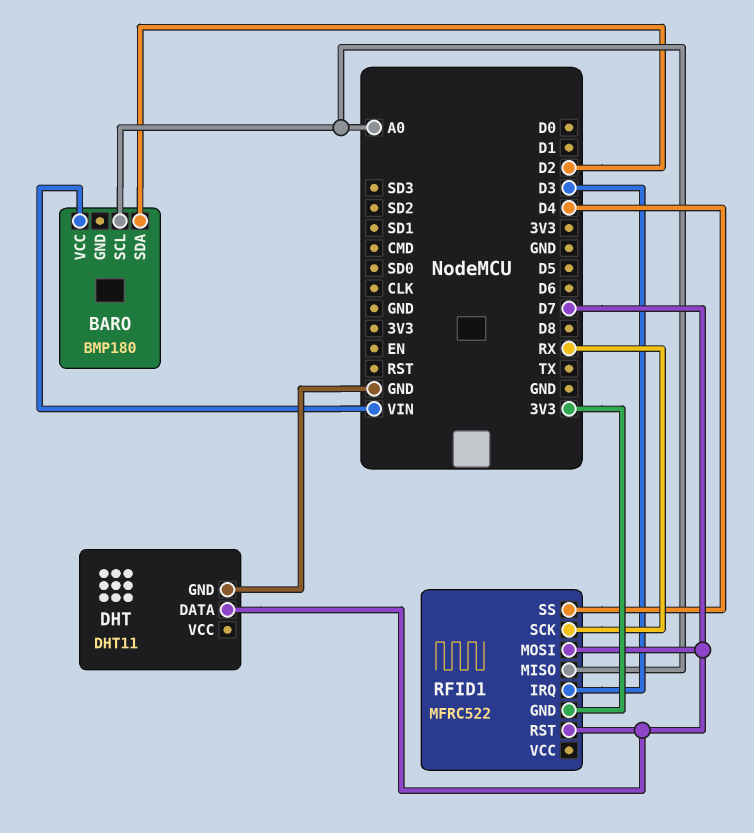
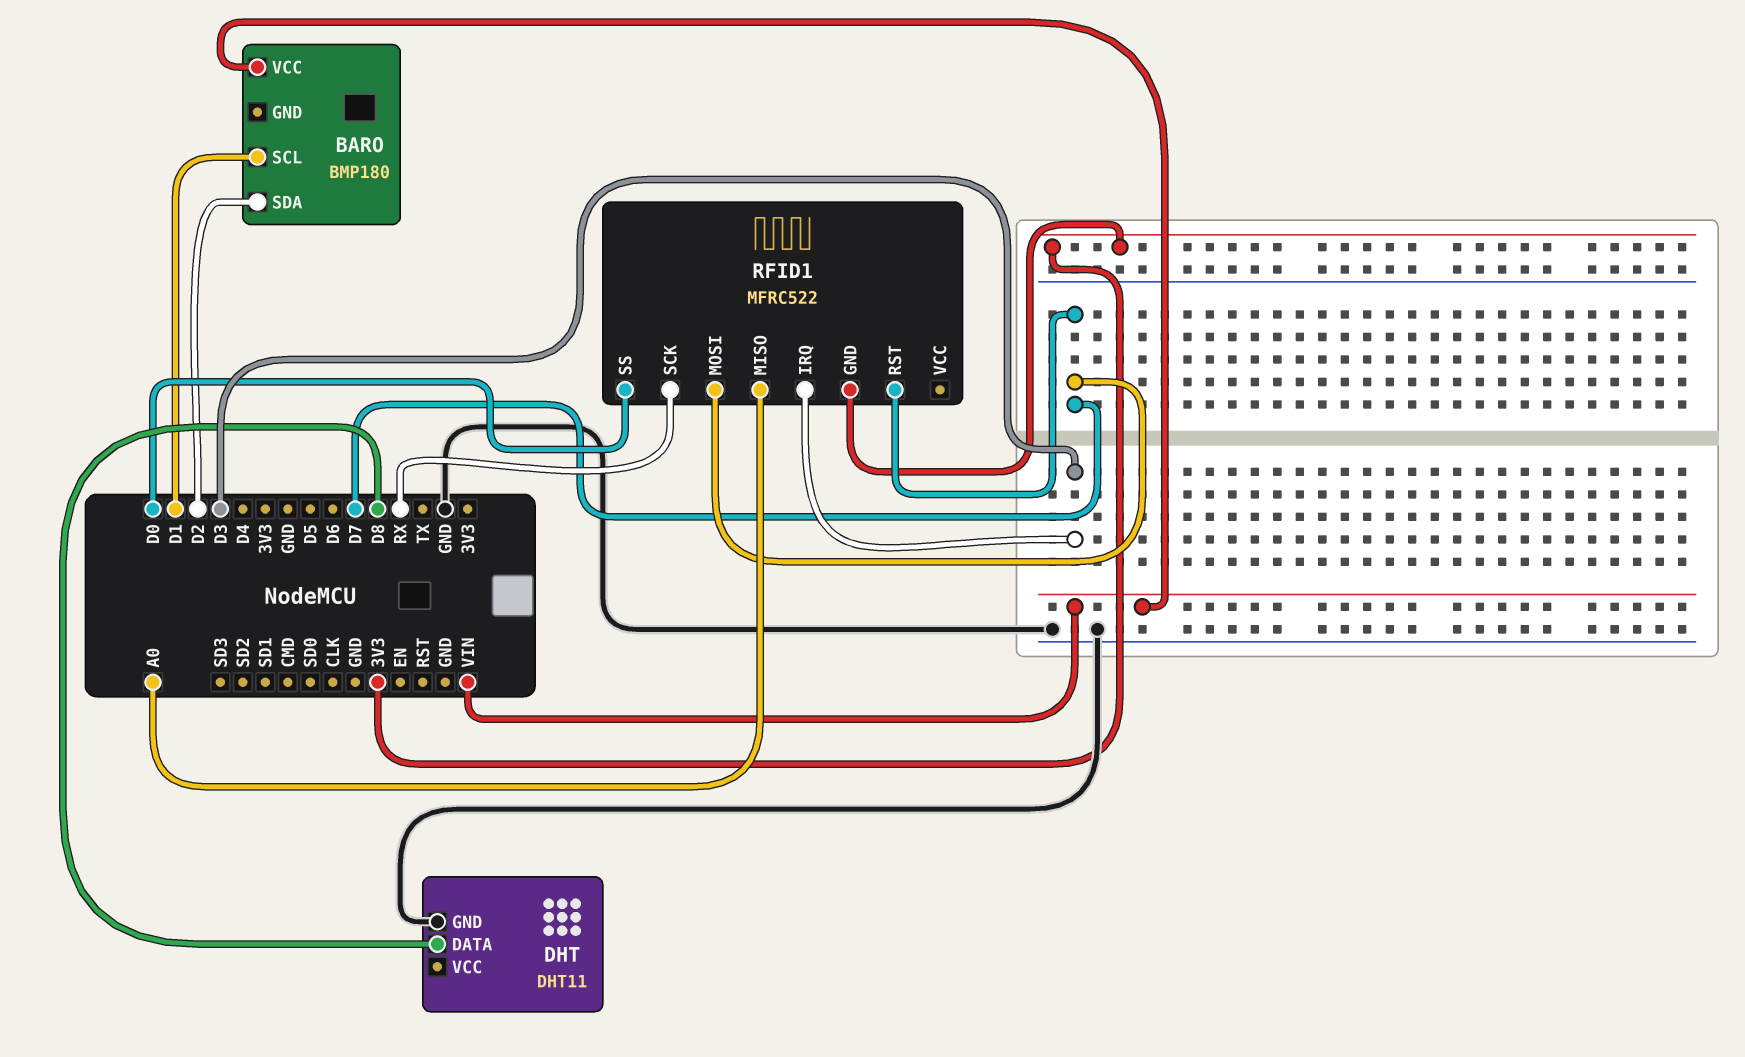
BARO pin SCL: A0 -> D1
DHT pin DATA: D7 -> D8
RFID1 pin SS: D4 -> D0

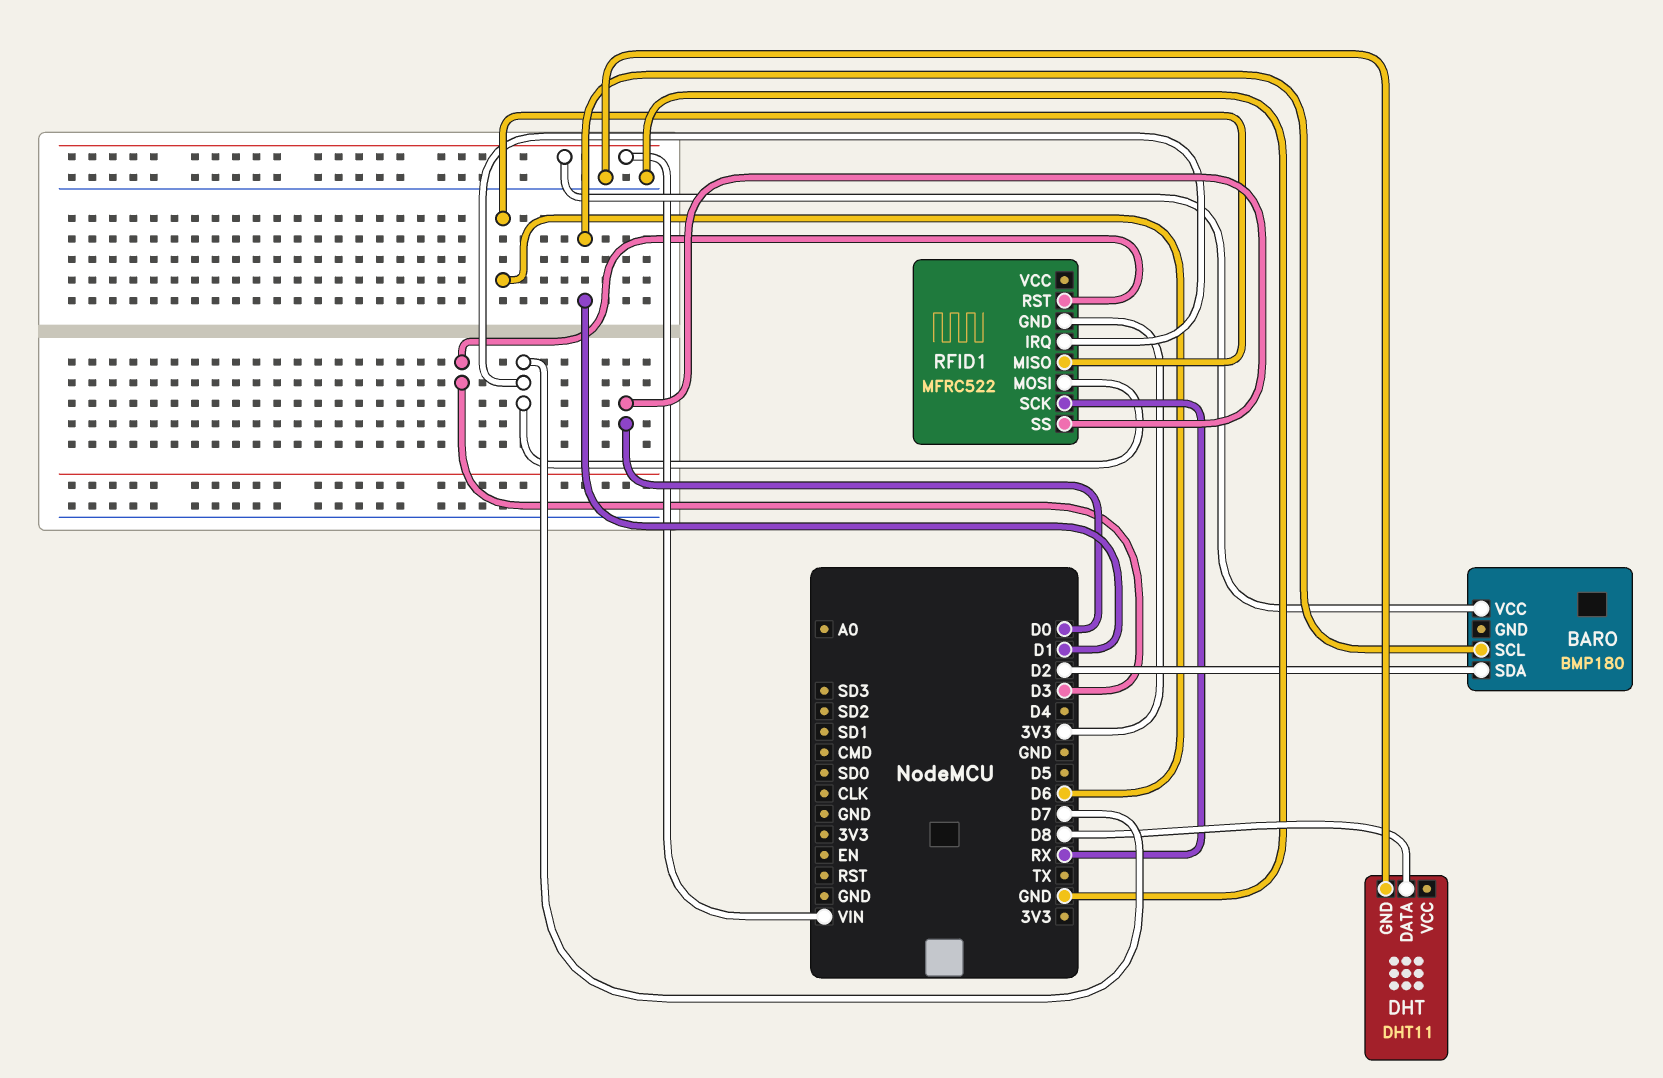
RFID1 pin IRQ: D3 -> D7
RFID1 pin MISO: A0 -> D6
RFID1 pin RST: D7 -> D3

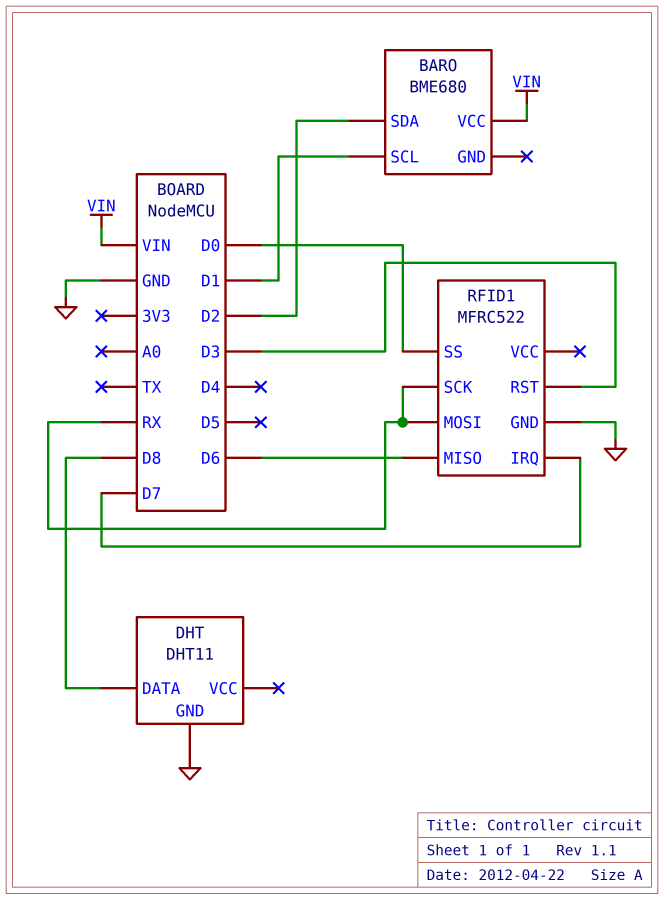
BARO: BMP180 -> BME680
RFID1 pin GND: 3V3 -> GND
RFID1 pin MOSI: D7 -> RX

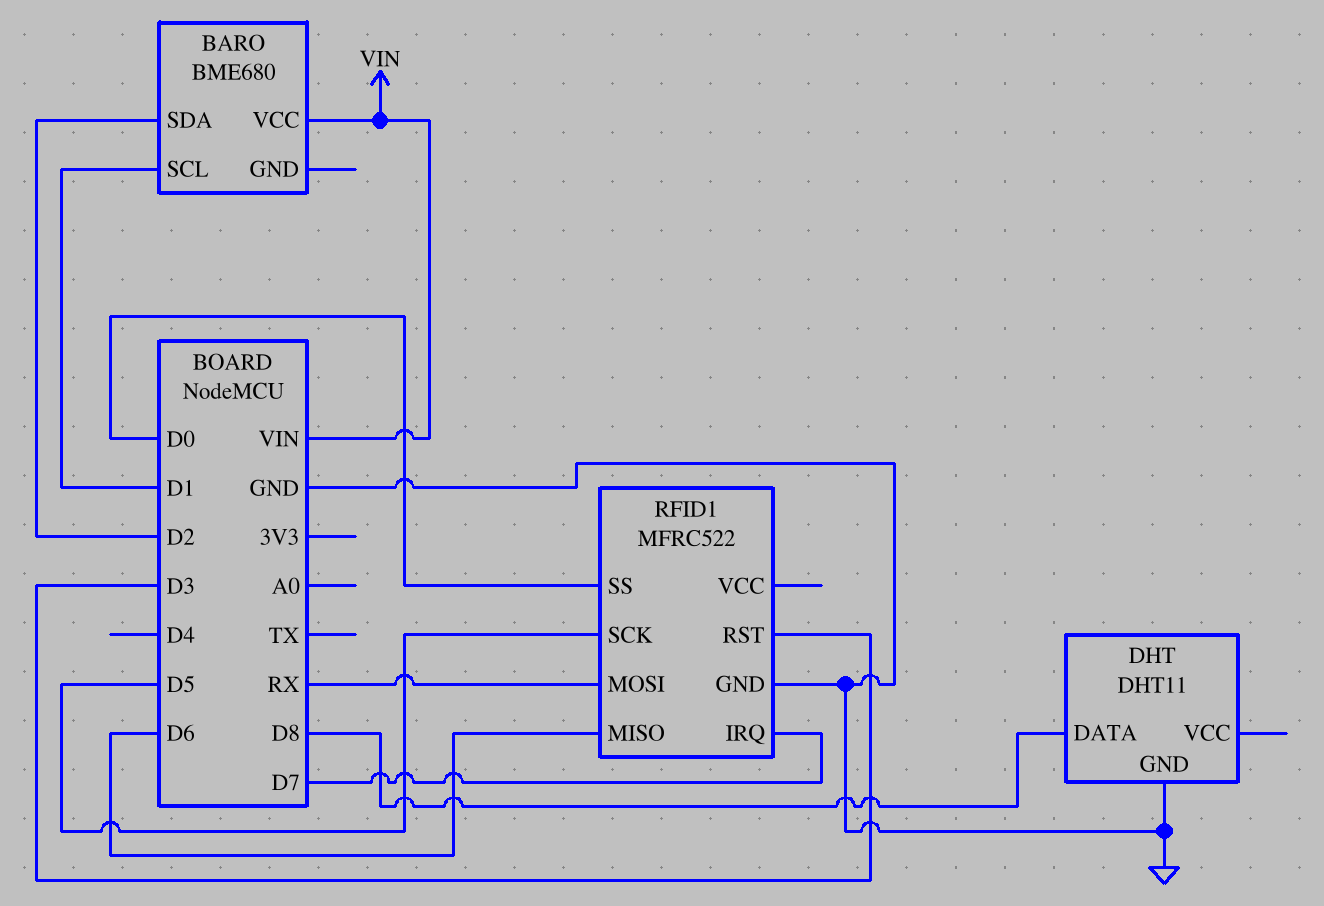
RFID1 pin SCK: RX -> D5

